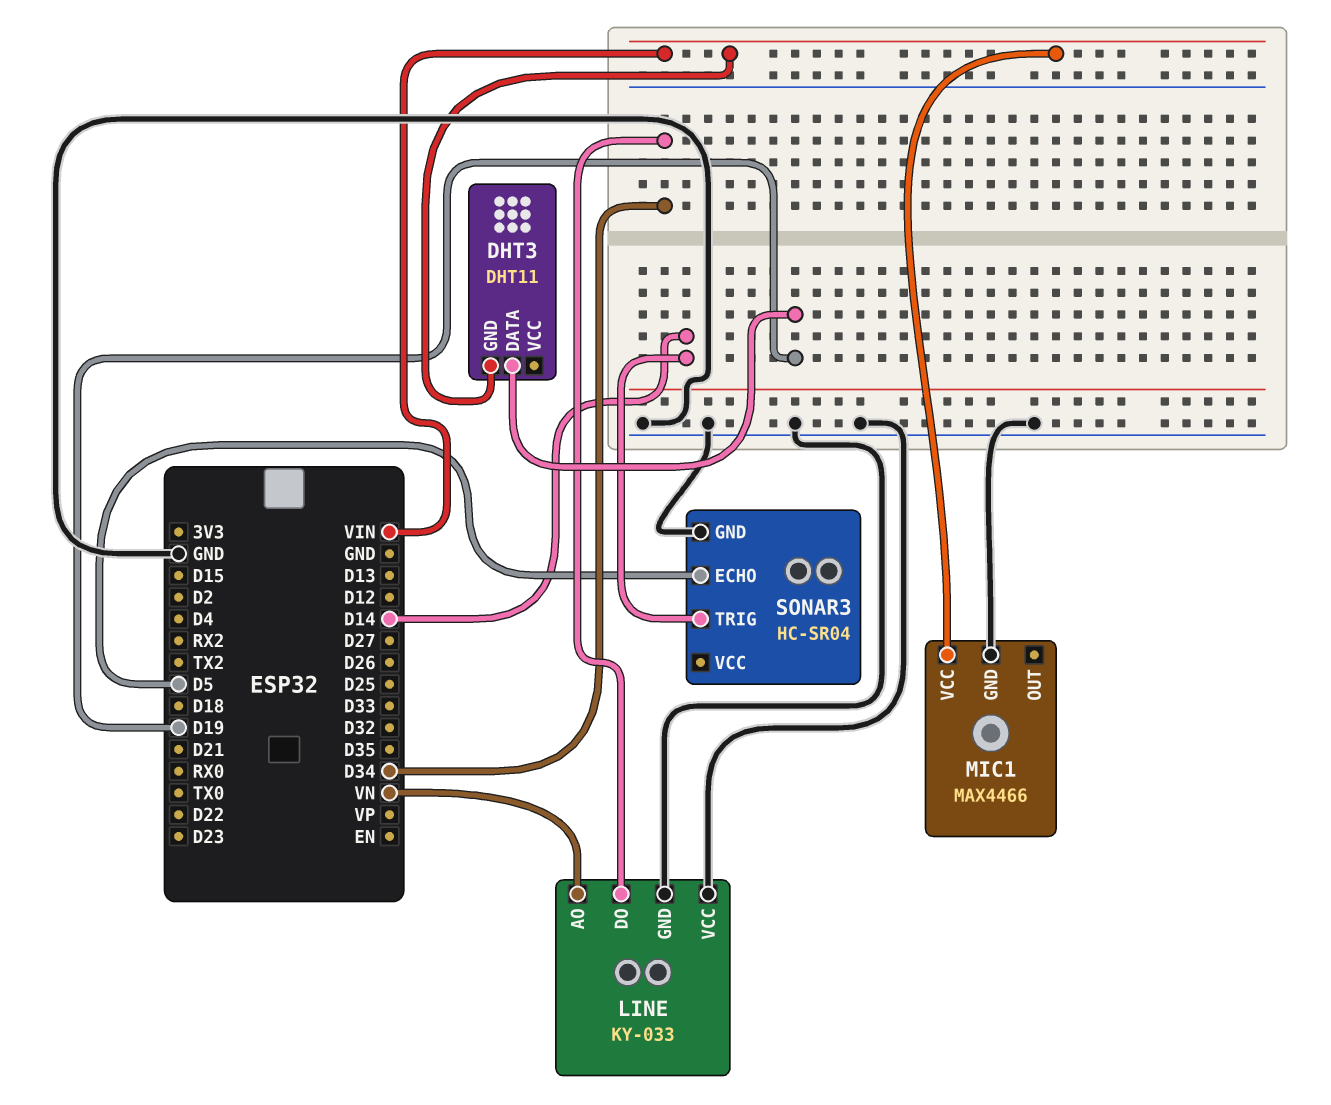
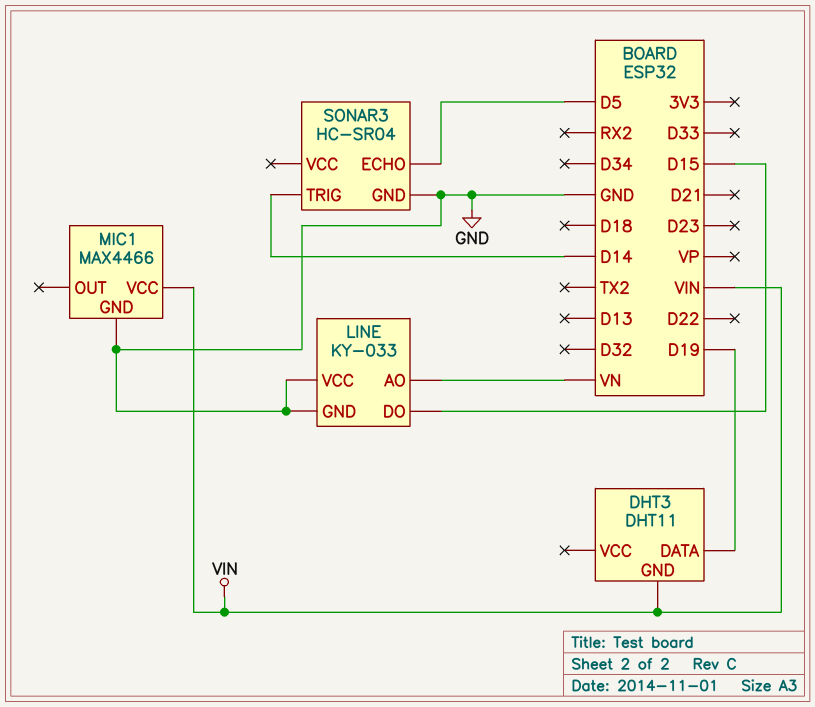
LINE pin DO: D34 -> D15

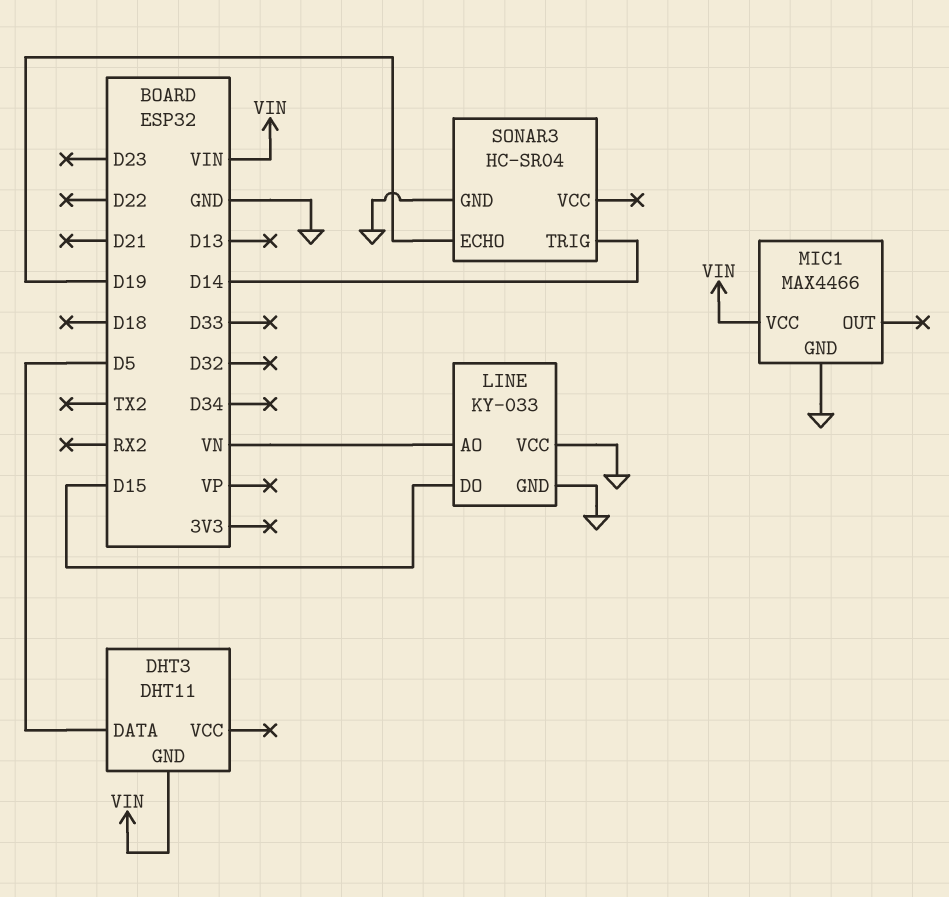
DHT3 pin DATA: D19 -> D5
SONAR3 pin ECHO: D5 -> D19

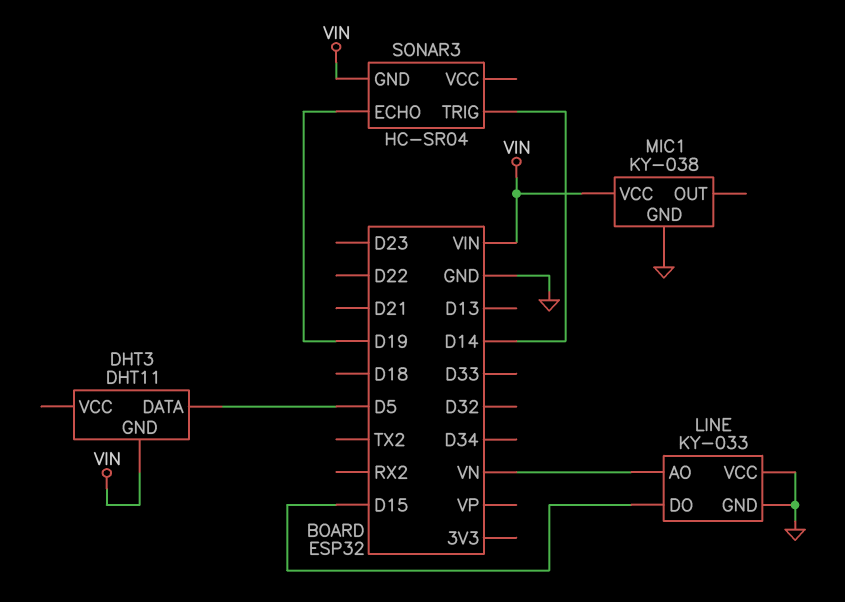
MIC1: MAX4466 -> KY-038
SONAR3 pin GND: GND -> VIN

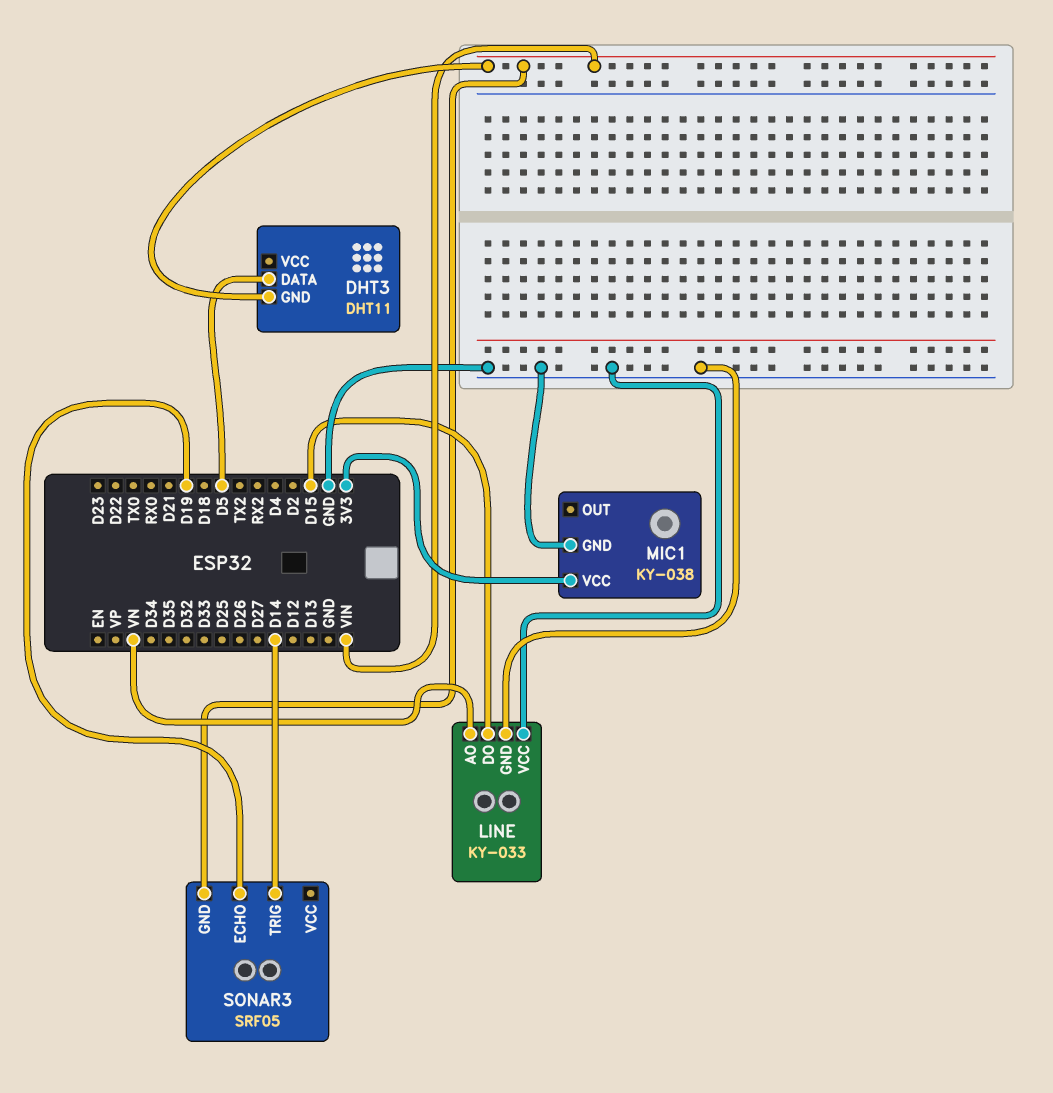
MIC1 pin VCC: VIN -> 3V3
SONAR3: HC-SR04 -> SRF05

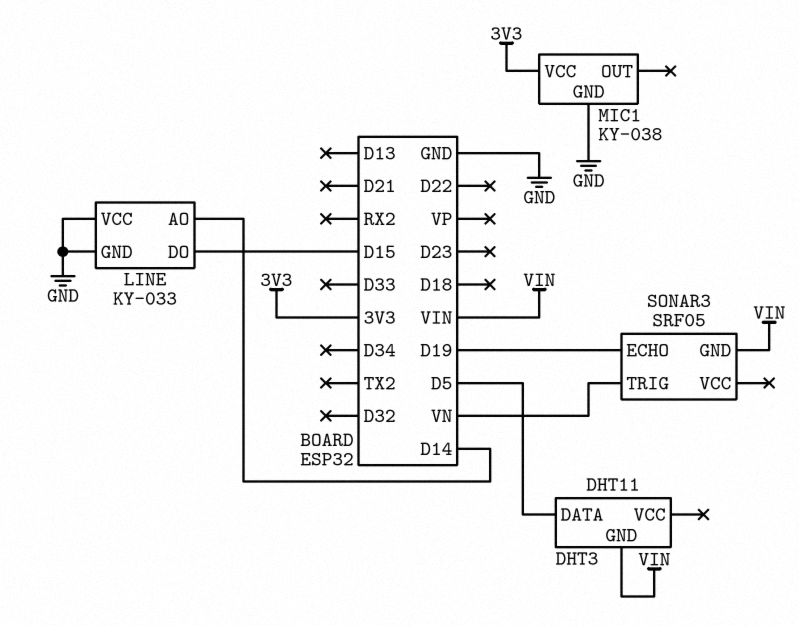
LINE pin AO: VN -> D14
SONAR3 pin TRIG: D14 -> VN

